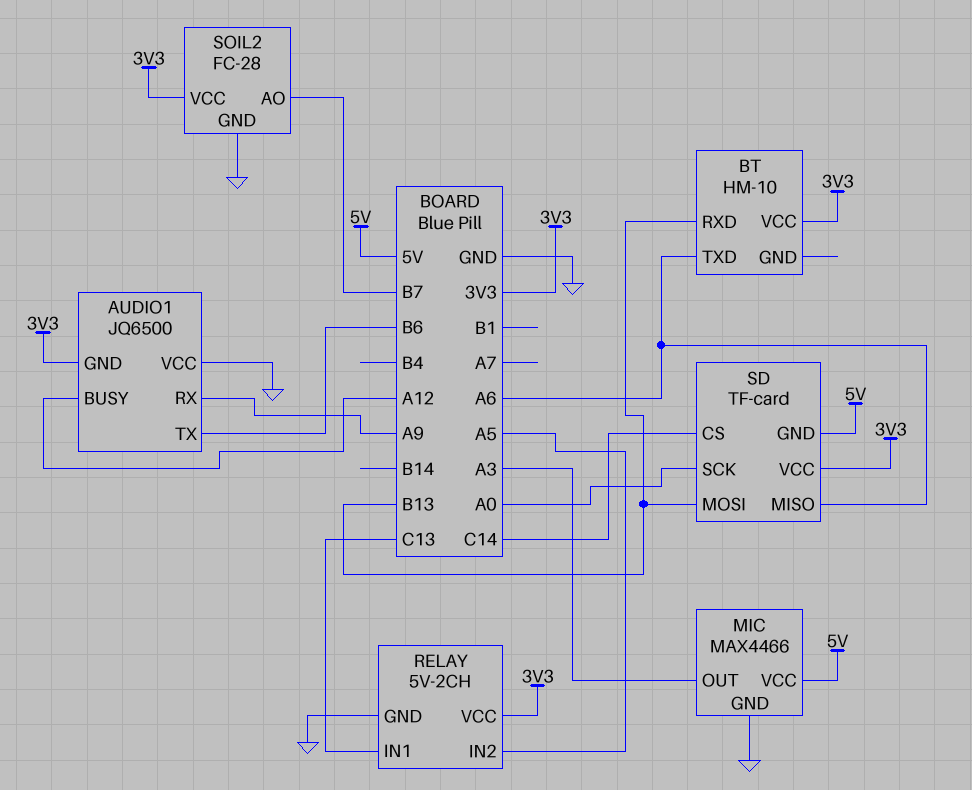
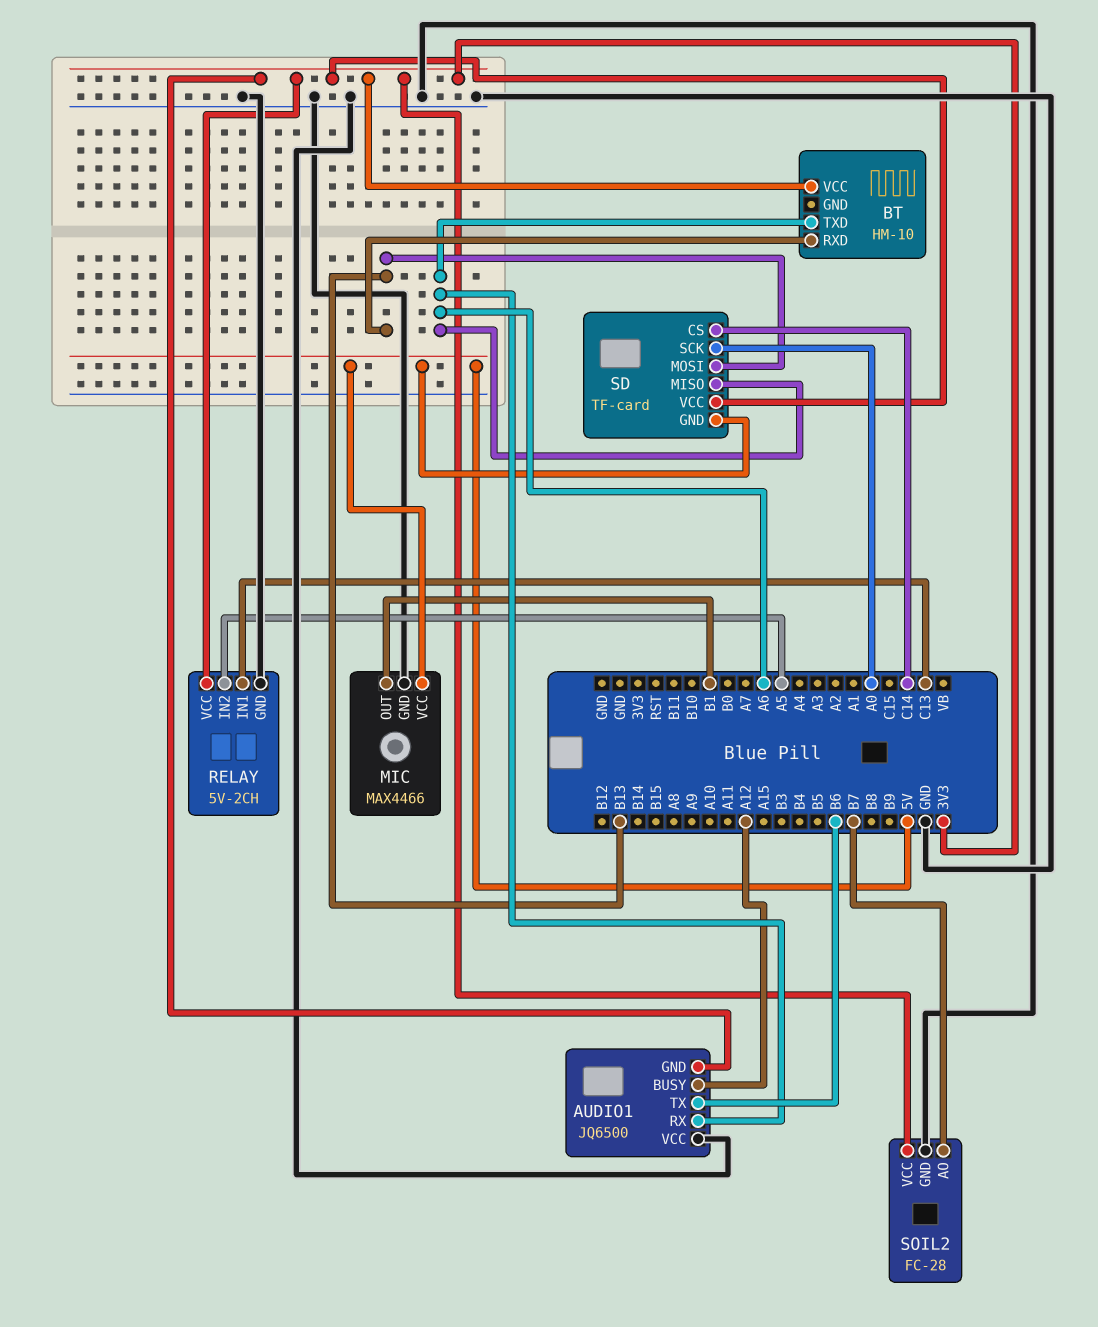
AUDIO1 pin RX: A9 -> A6
MIC pin OUT: A3 -> B1

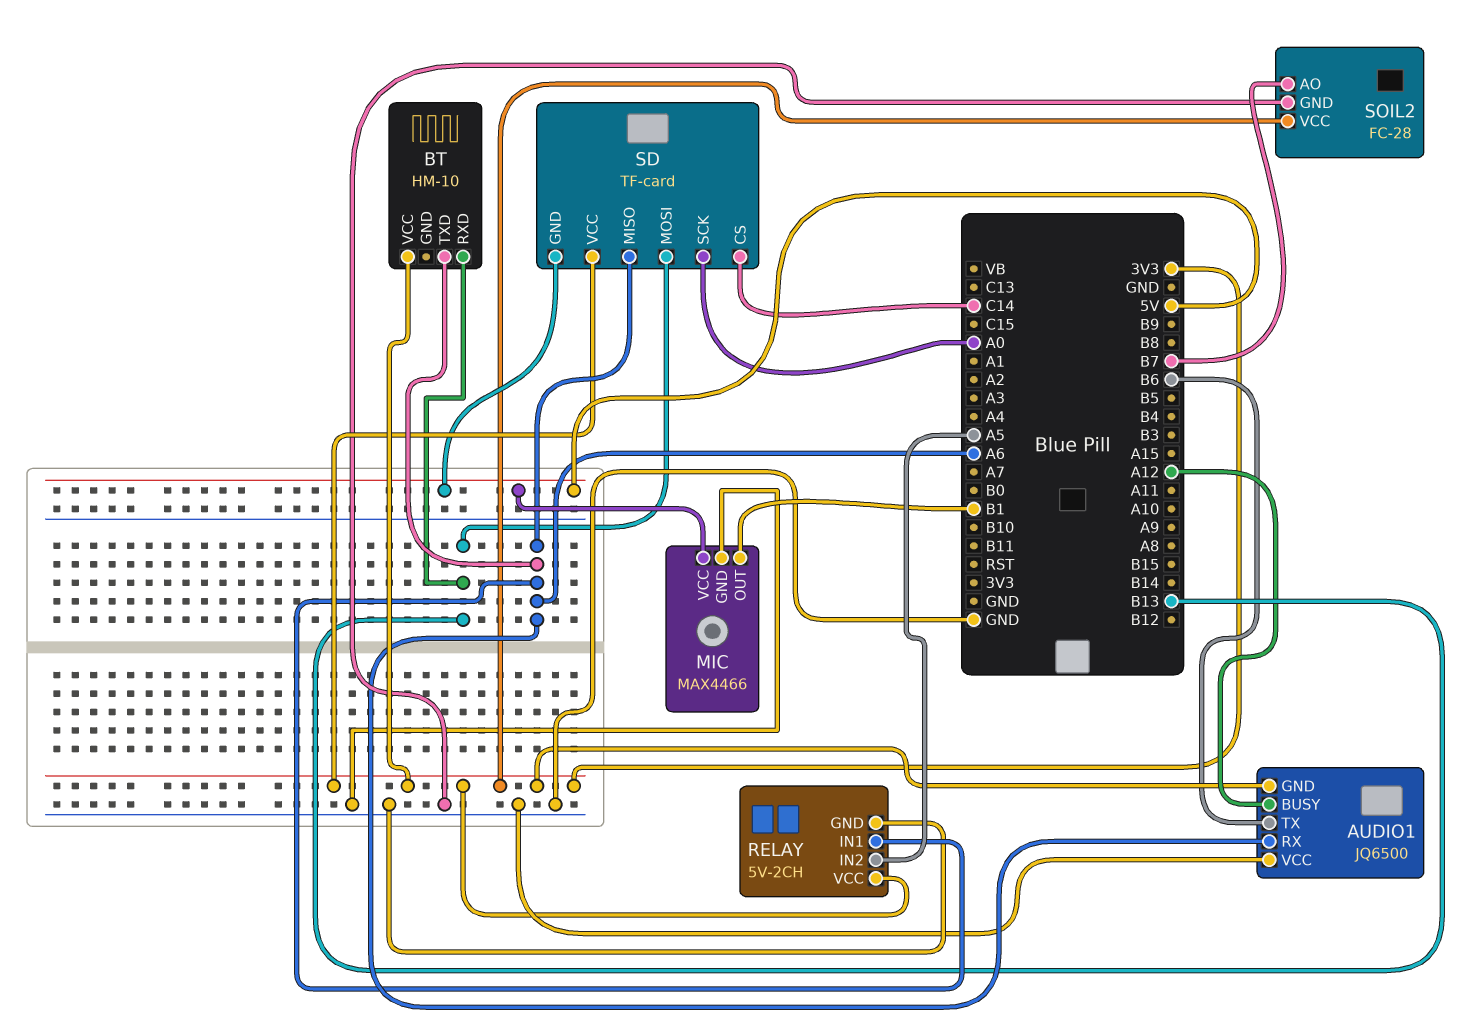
RELAY pin IN1: C13 -> A6

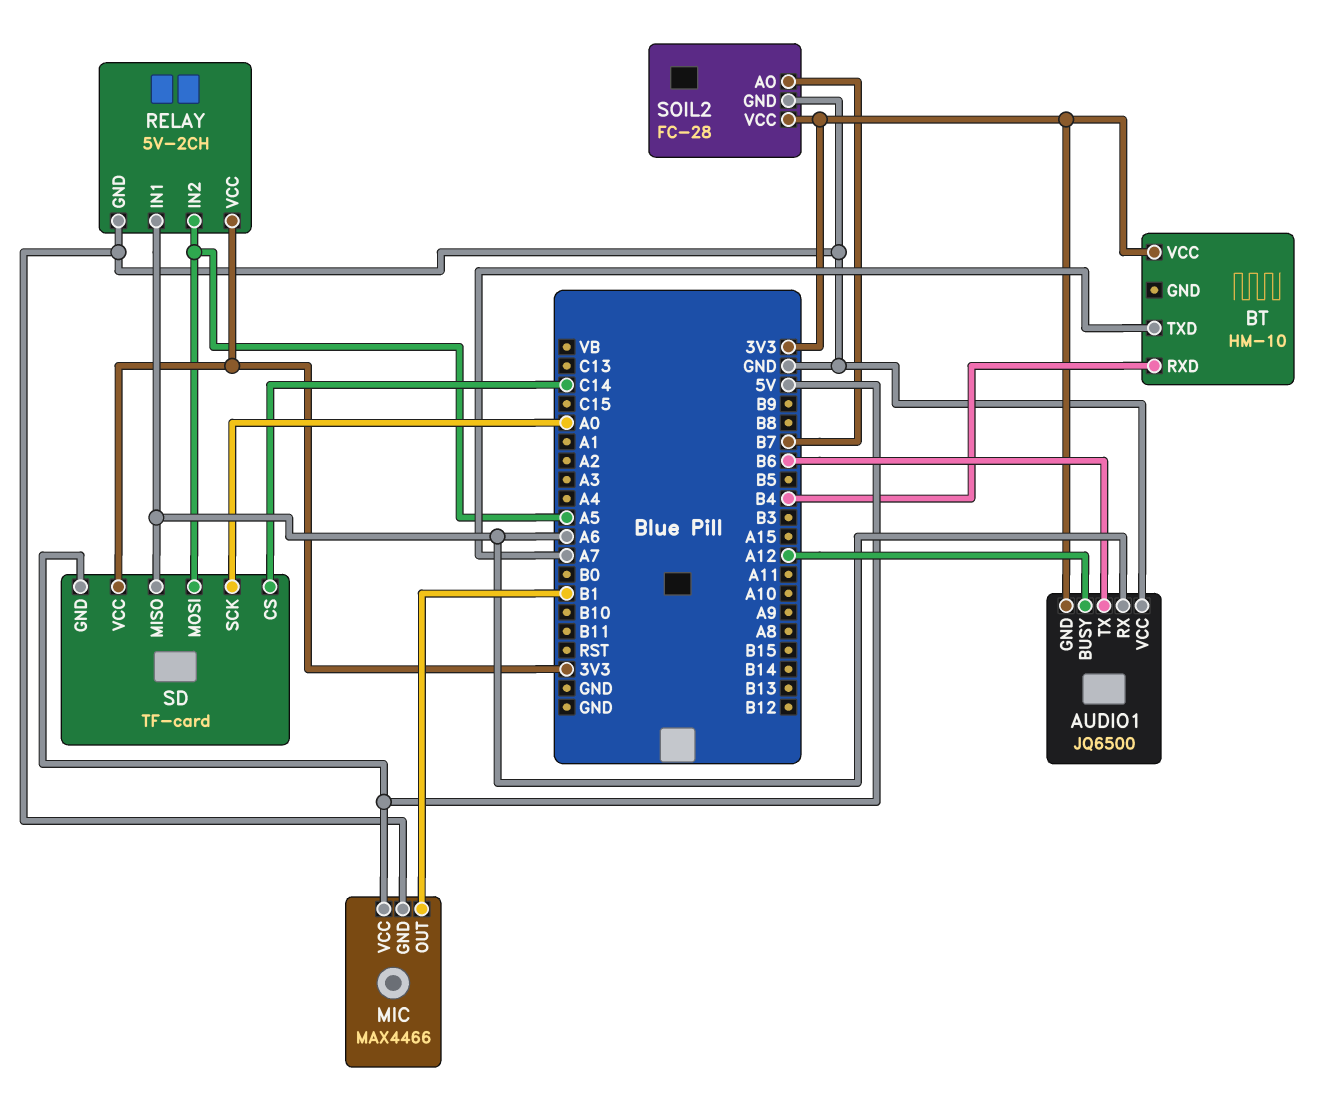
BT pin RXD: B13 -> B4
BT pin TXD: A6 -> A7
SD pin MOSI: B13 -> A5

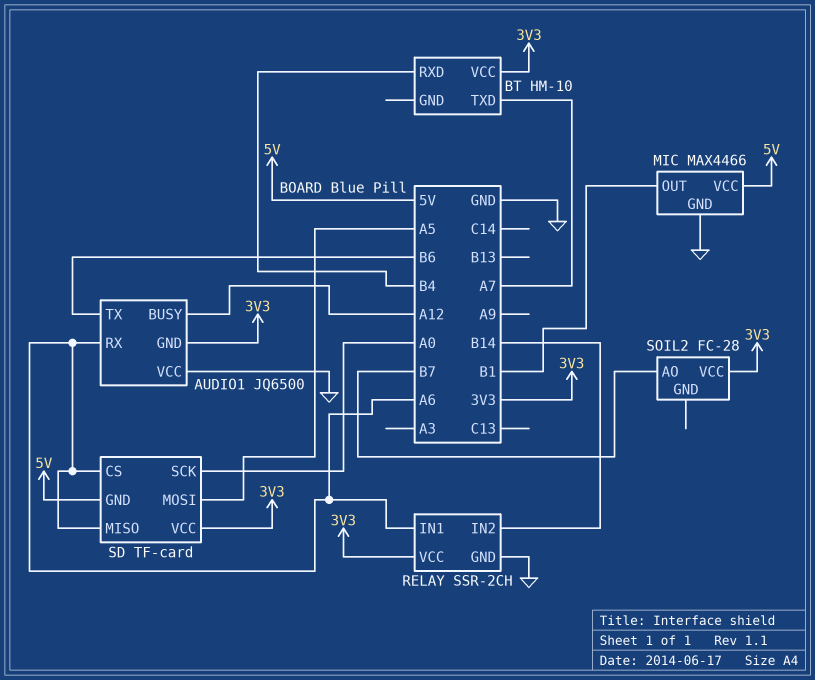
RELAY: 5V-2CH -> SSR-2CH
RELAY pin IN2: A5 -> B14
SD pin CS: C14 -> A6
SOIL2 pin GND: GND -> none

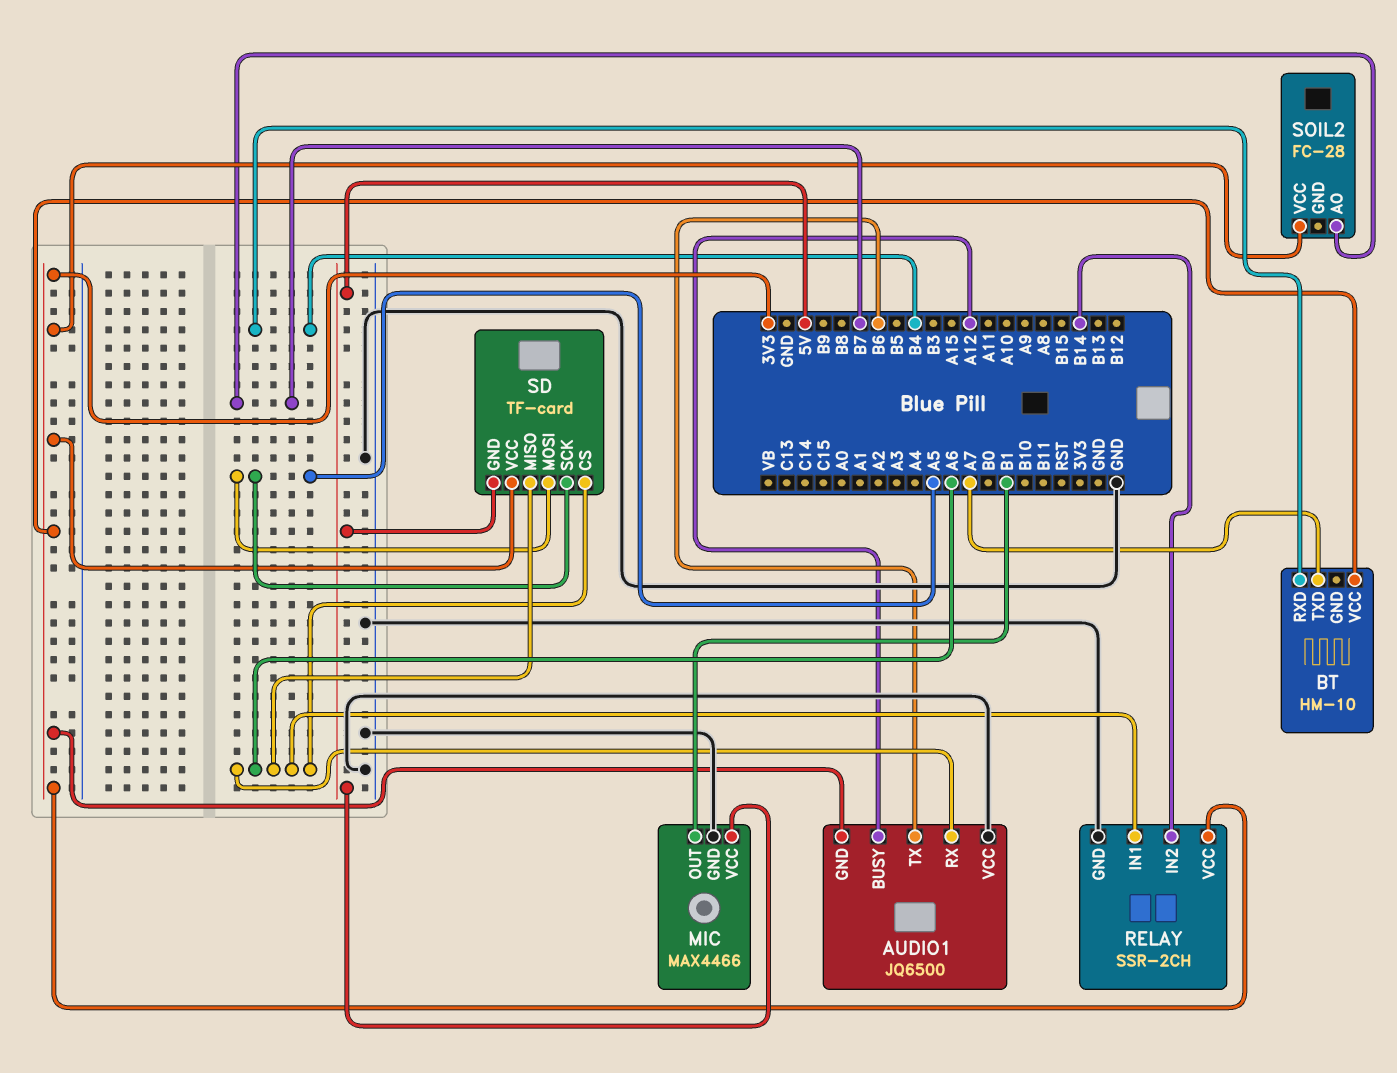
SD pin SCK: A0 -> A5

